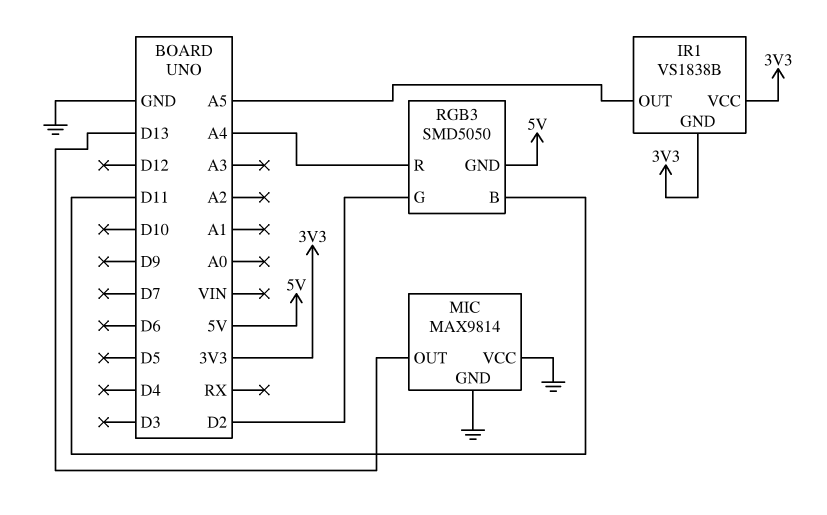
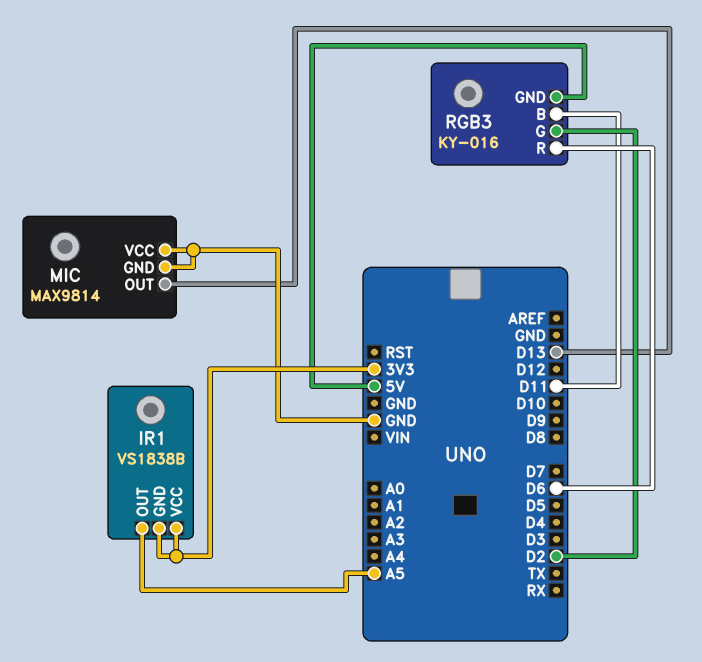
RGB3: SMD5050 -> KY-016
RGB3 pin R: A4 -> D6

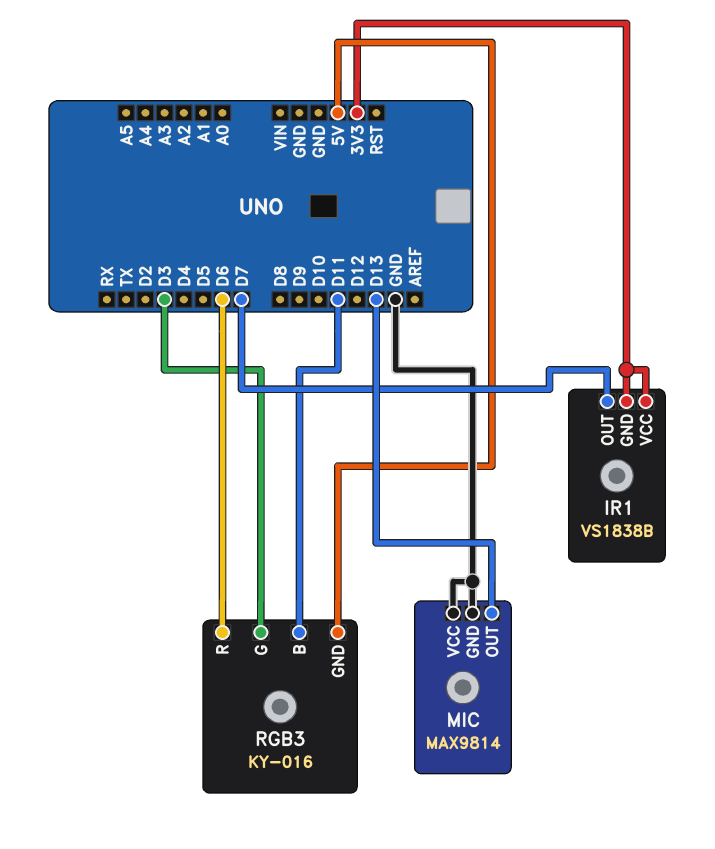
IR1 pin OUT: A5 -> D7
RGB3 pin G: D2 -> D3

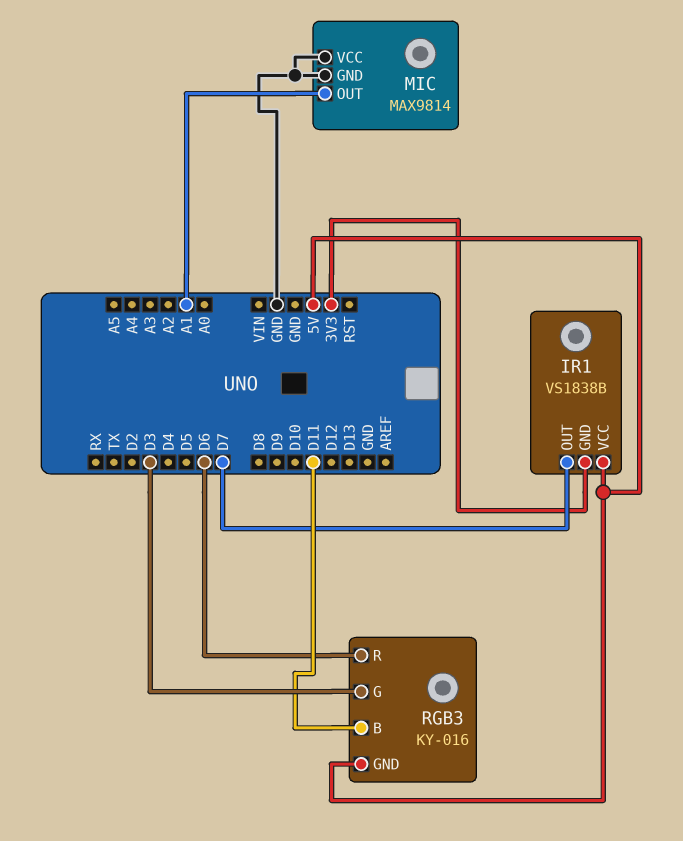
IR1 pin VCC: 3V3 -> 5V
MIC pin OUT: D13 -> A1

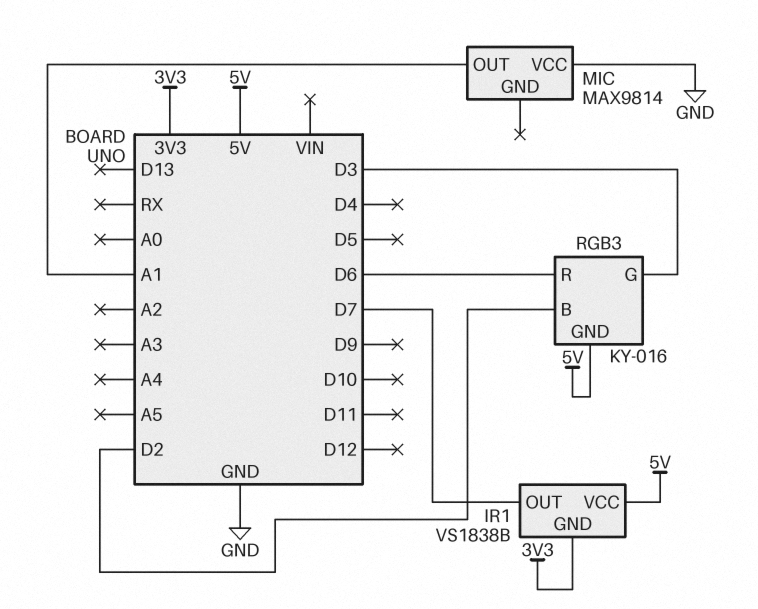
MIC pin GND: GND -> none
RGB3 pin B: D11 -> D2

